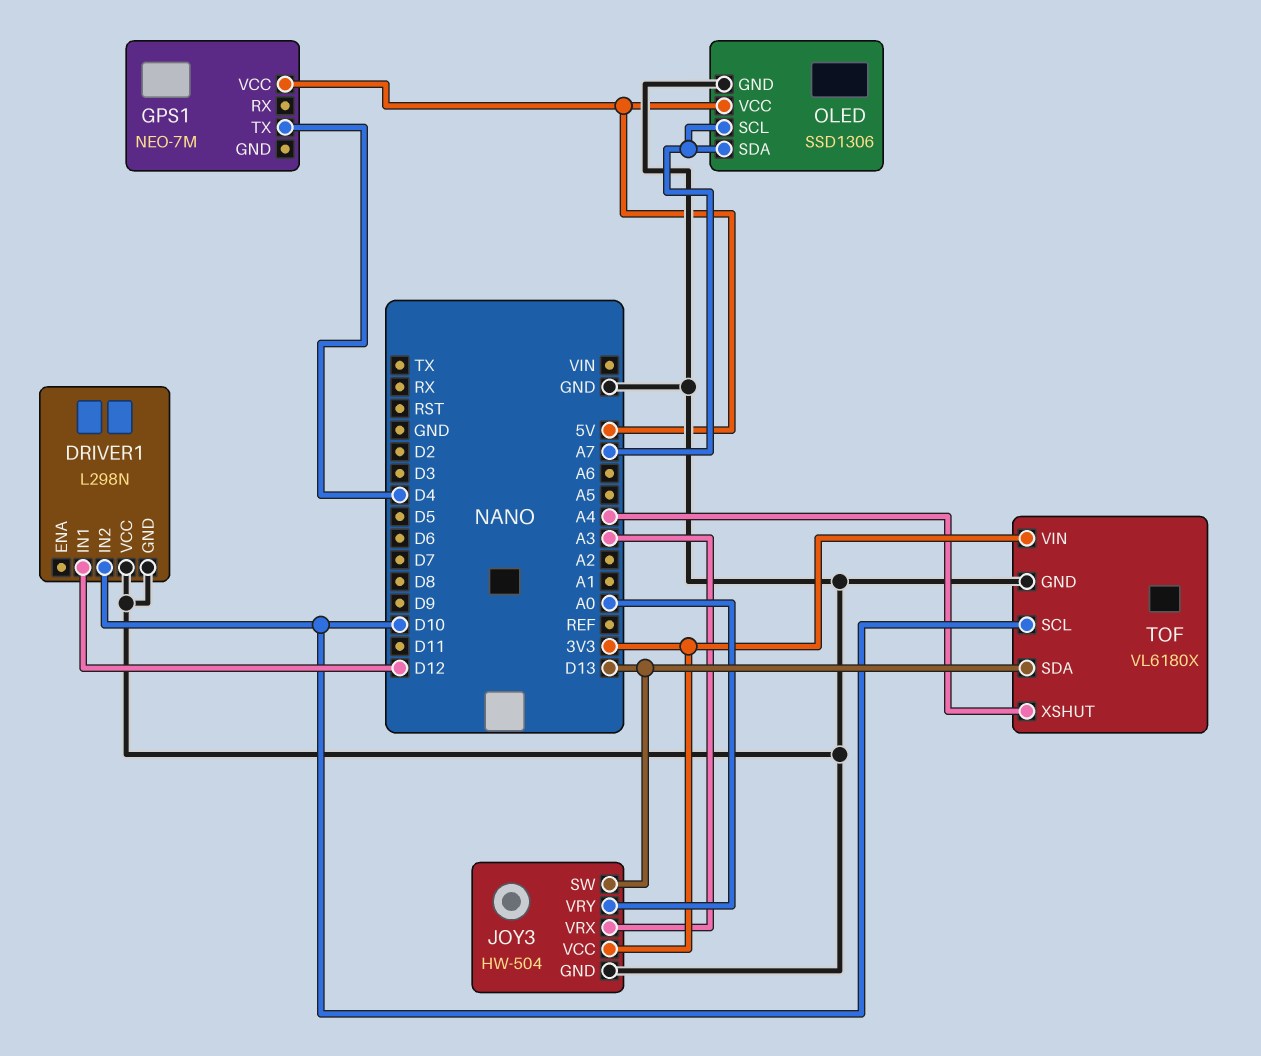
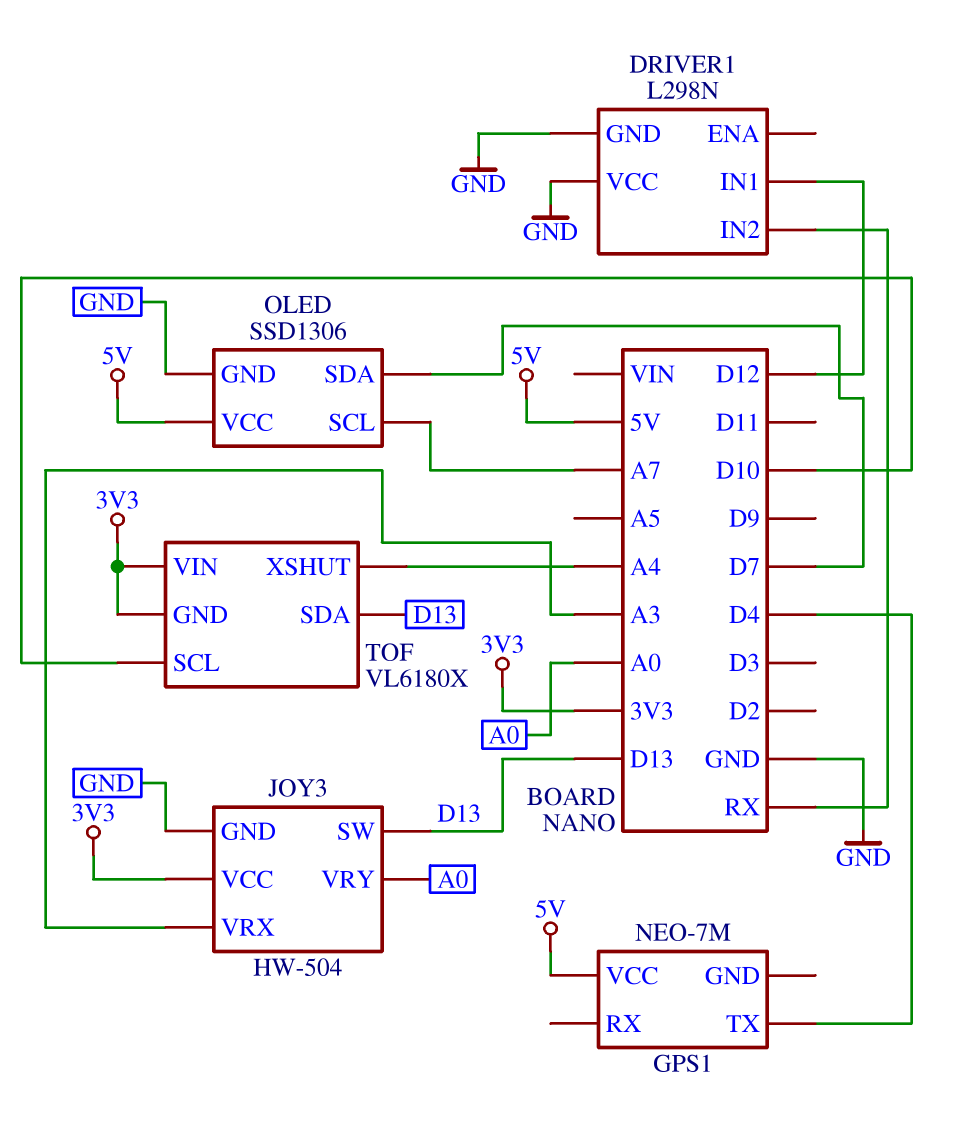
DRIVER1 pin IN2: D10 -> RX
OLED pin SDA: A7 -> D7
TOF pin GND: GND -> 3V3

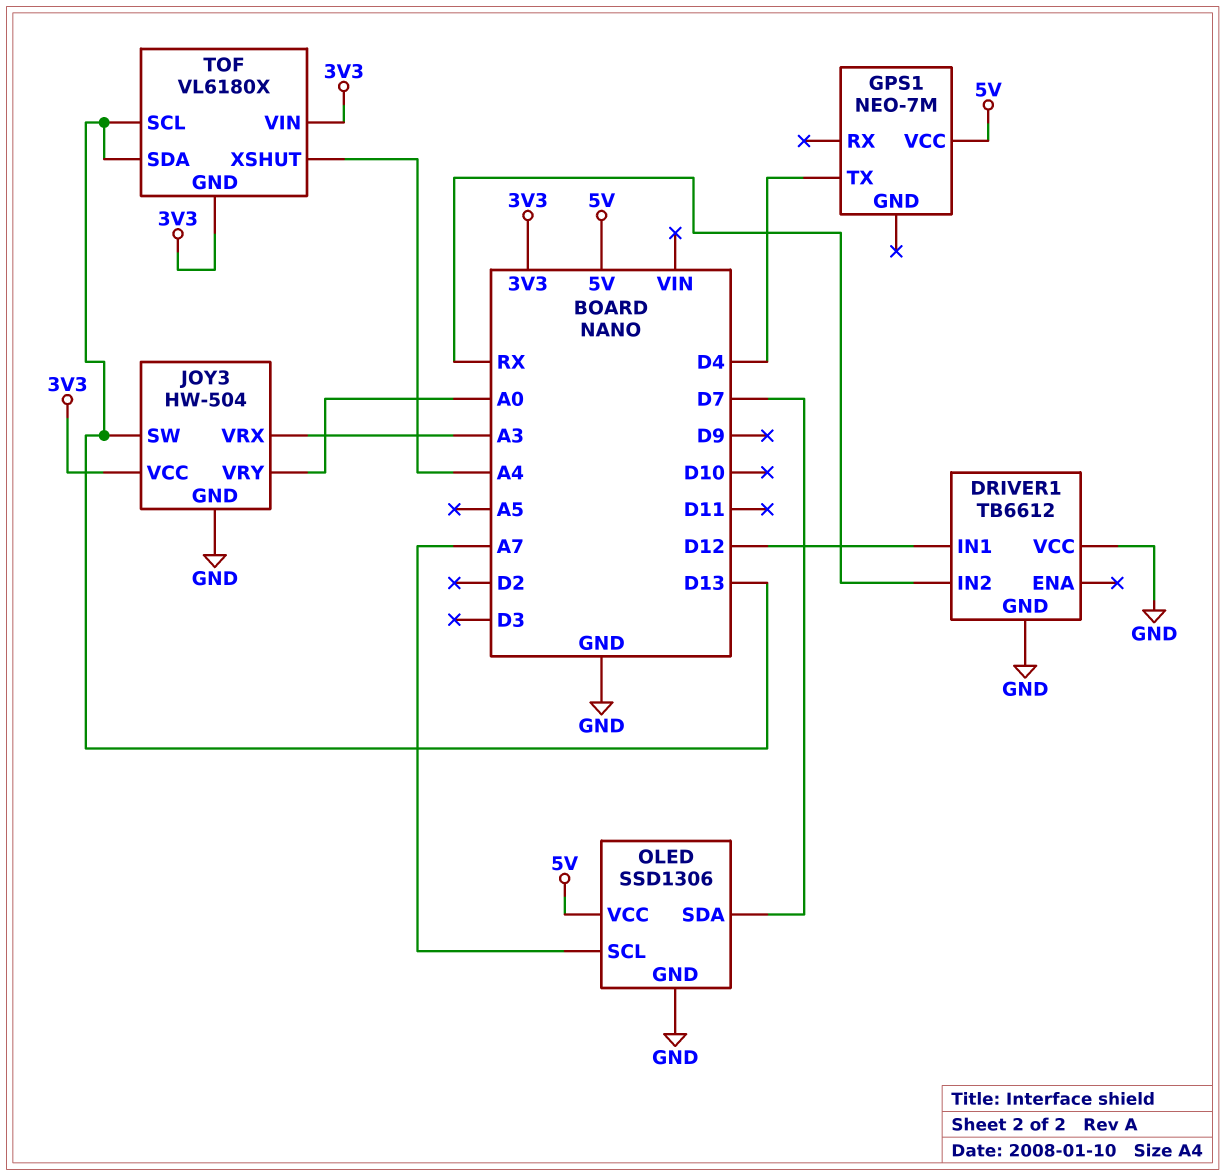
DRIVER1: L298N -> TB6612
TOF pin SCL: D10 -> D13

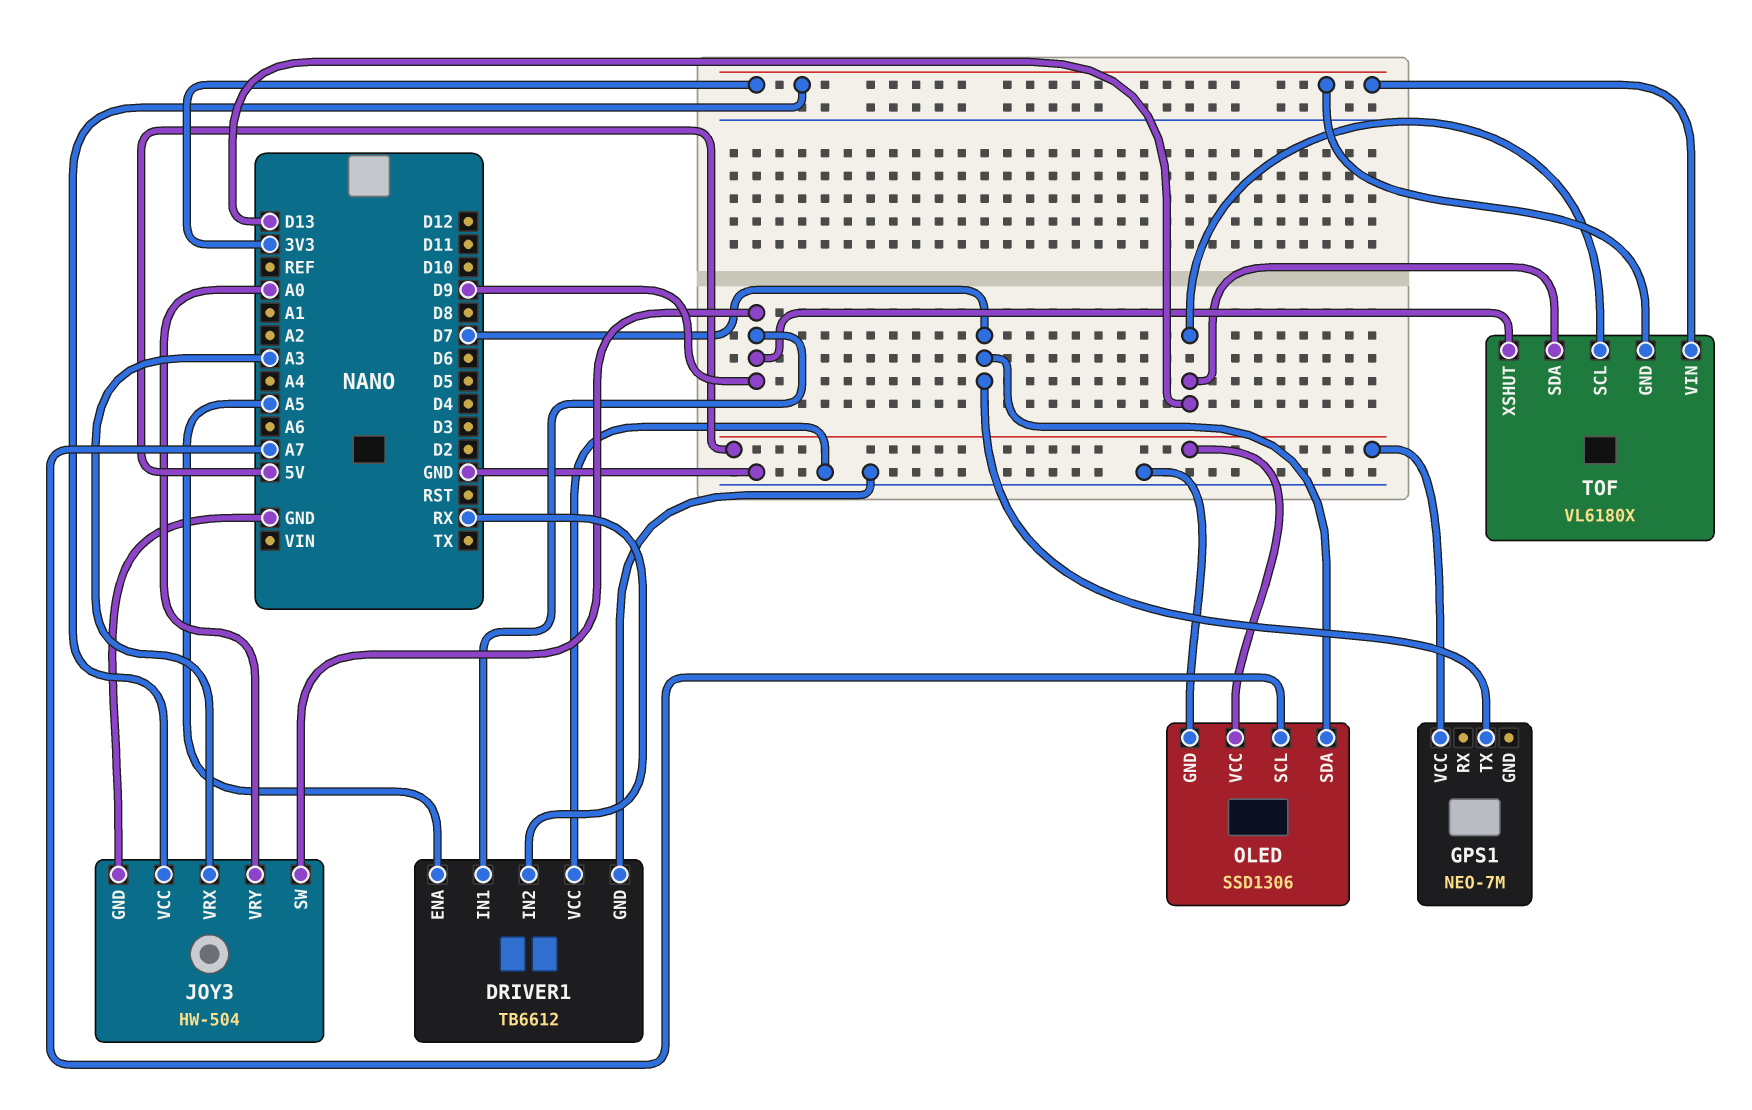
DRIVER1 pin ENA: none -> A5
DRIVER1 pin IN1: D12 -> D9
GPS1 pin TX: D4 -> D7
JOY3 pin SW: D13 -> D9
TOF pin XSHUT: A4 -> D9

